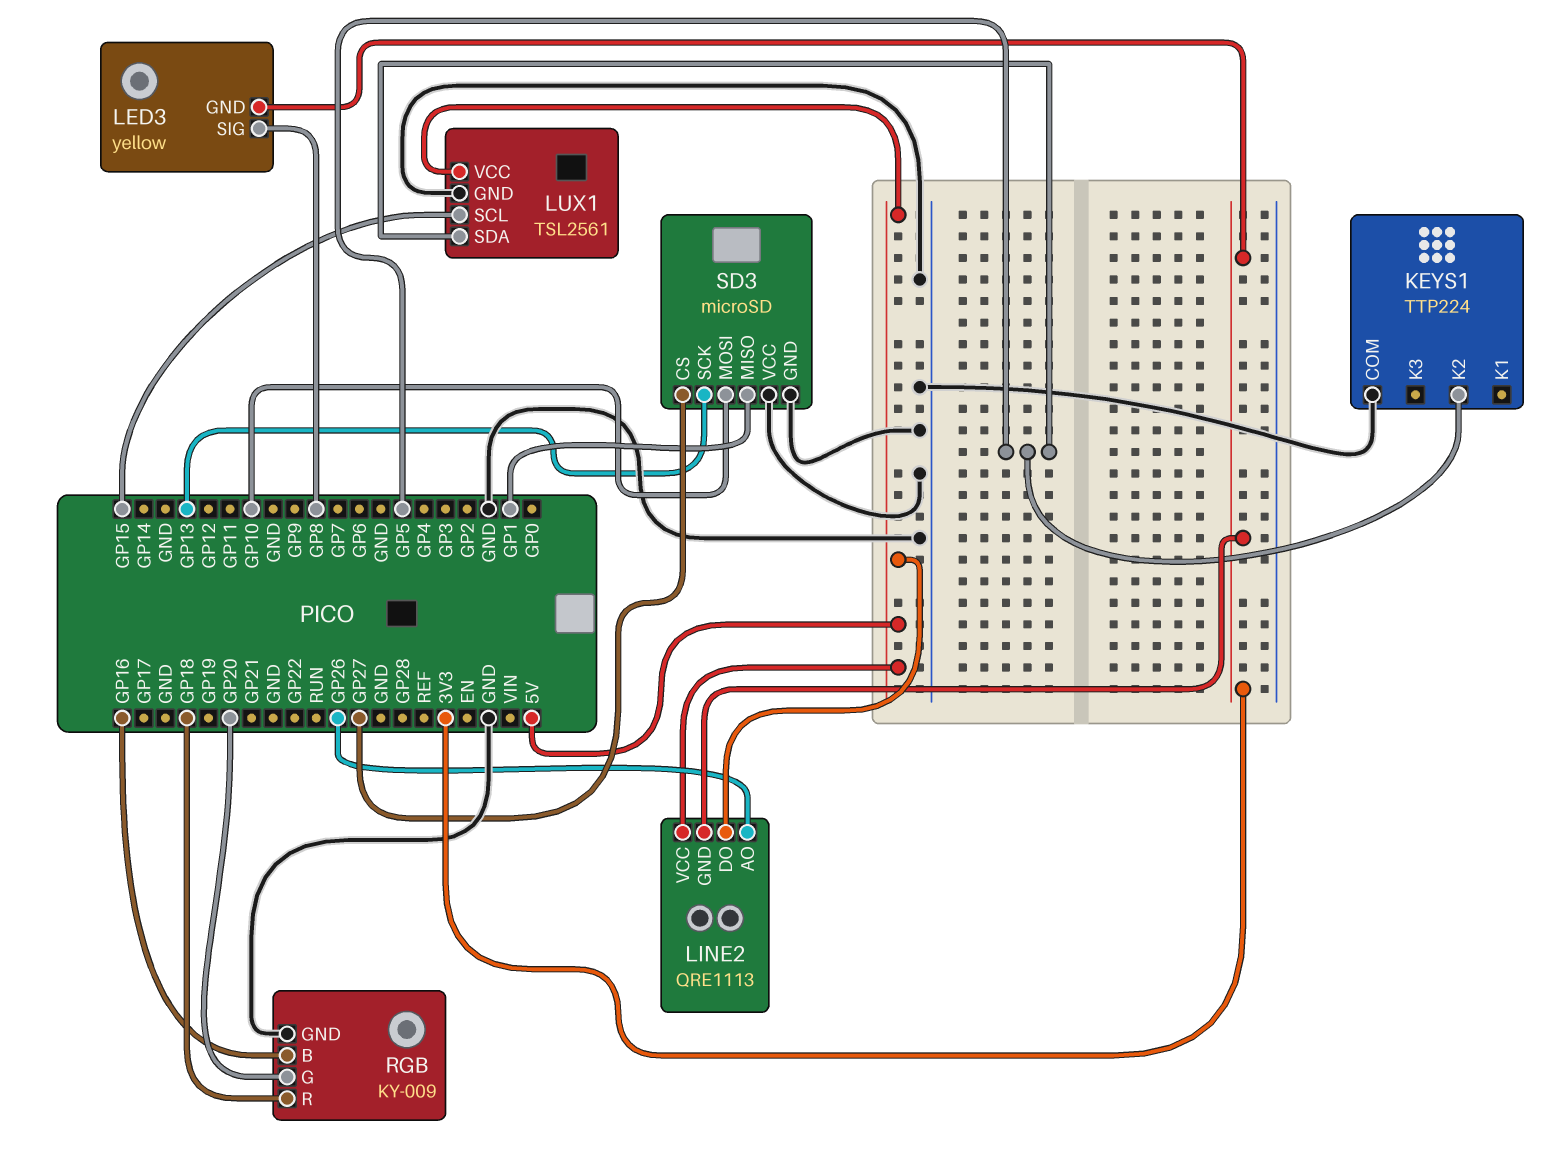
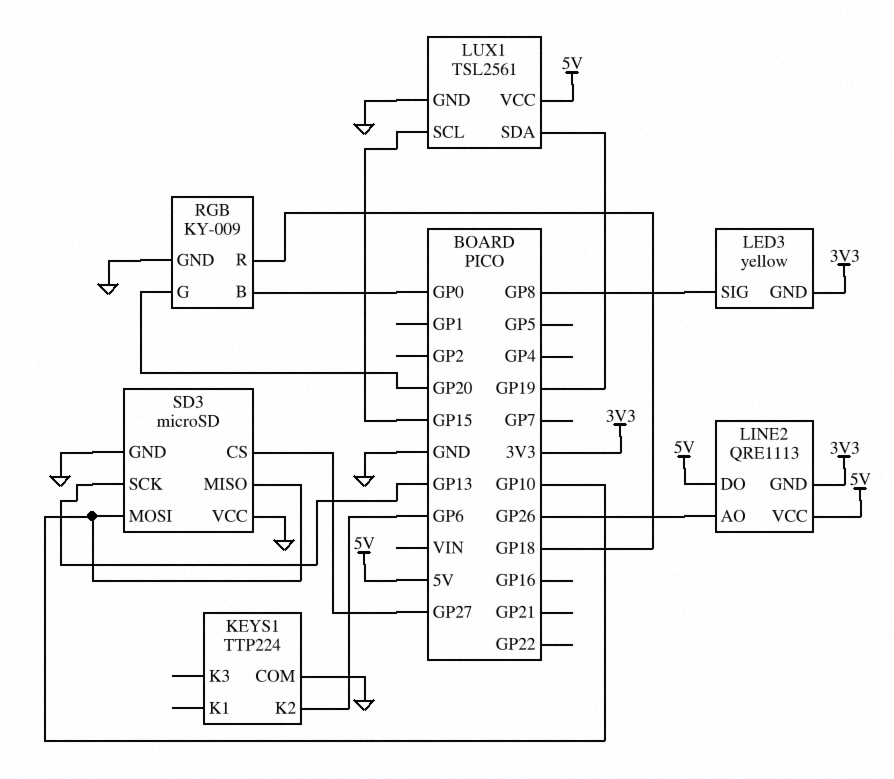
KEYS1 pin K2: GP5 -> GP6
LUX1 pin SDA: GP5 -> GP19
RGB pin B: GP16 -> GP0
SD3 pin MISO: GP1 -> GP10

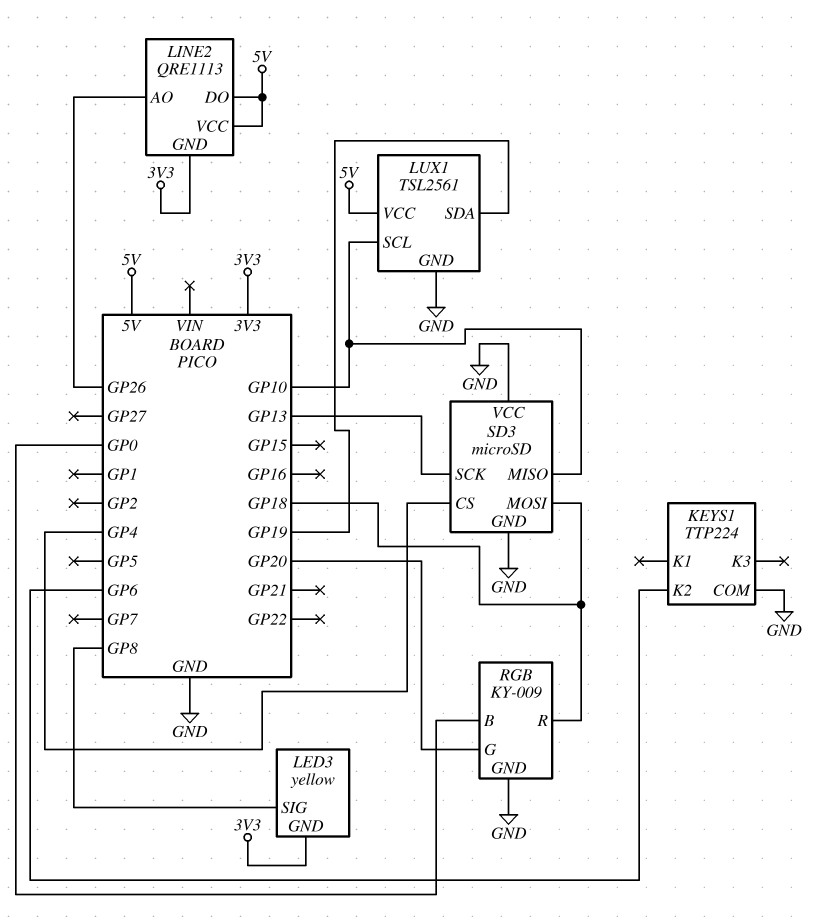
LUX1 pin SCL: GP15 -> GP10
SD3 pin CS: GP27 -> GP4
SD3 pin MOSI: GP10 -> GP18

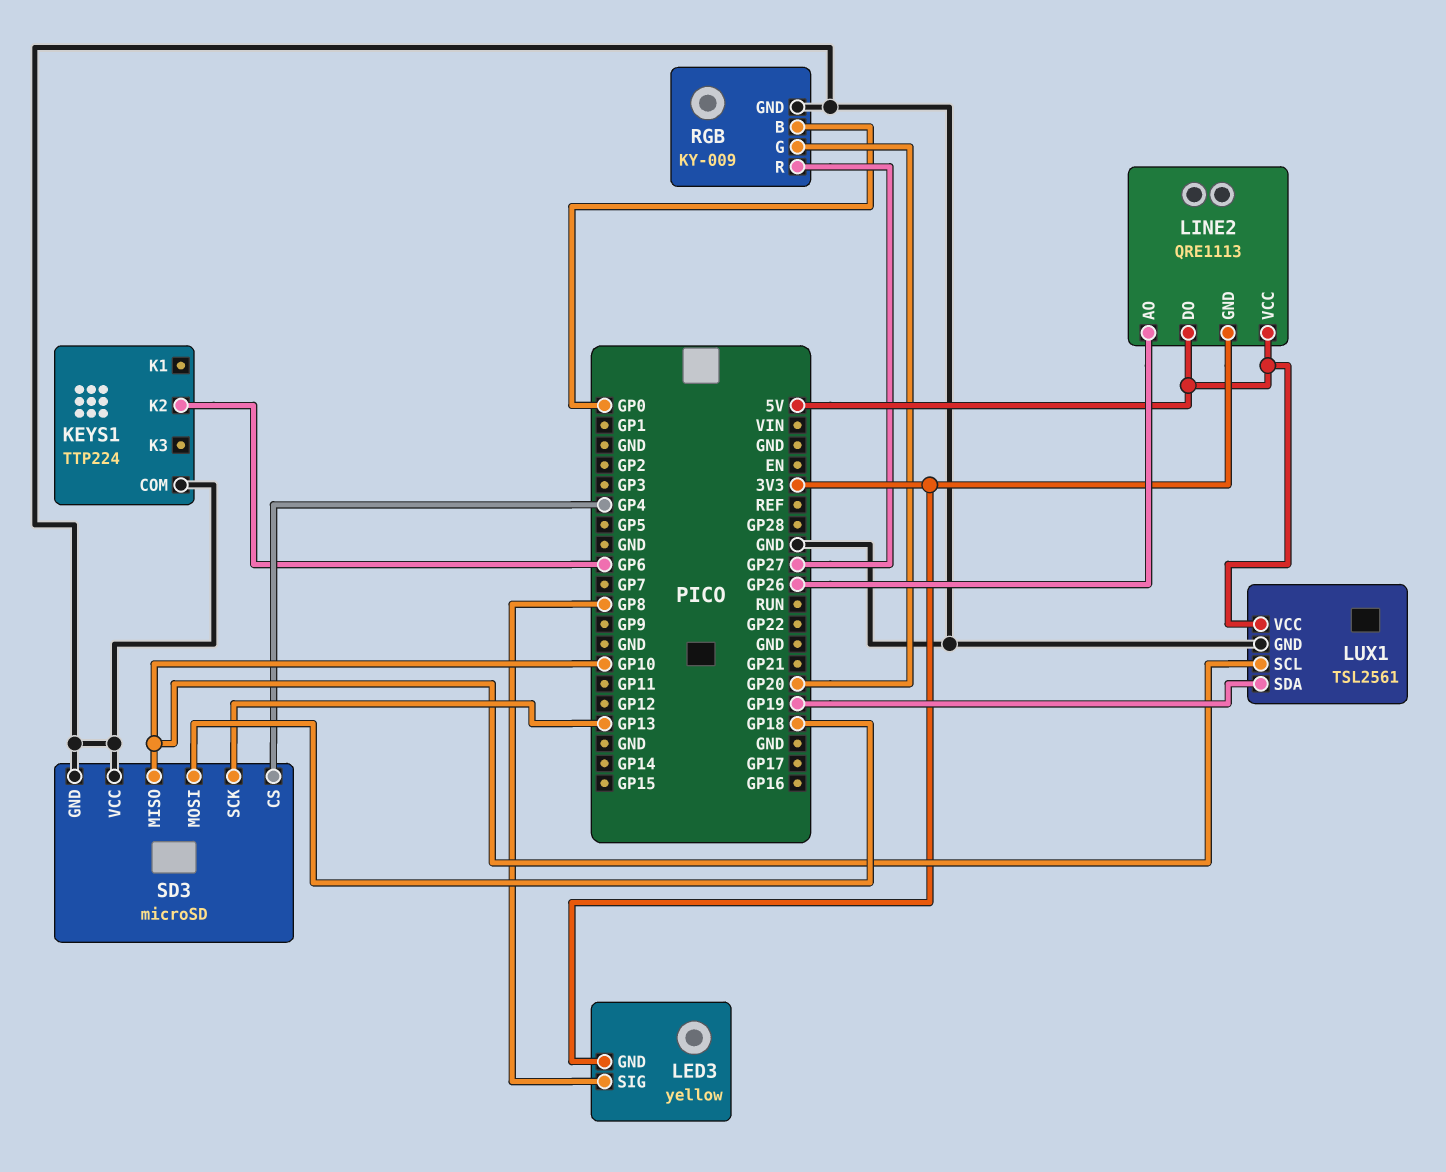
RGB pin R: GP18 -> GP27

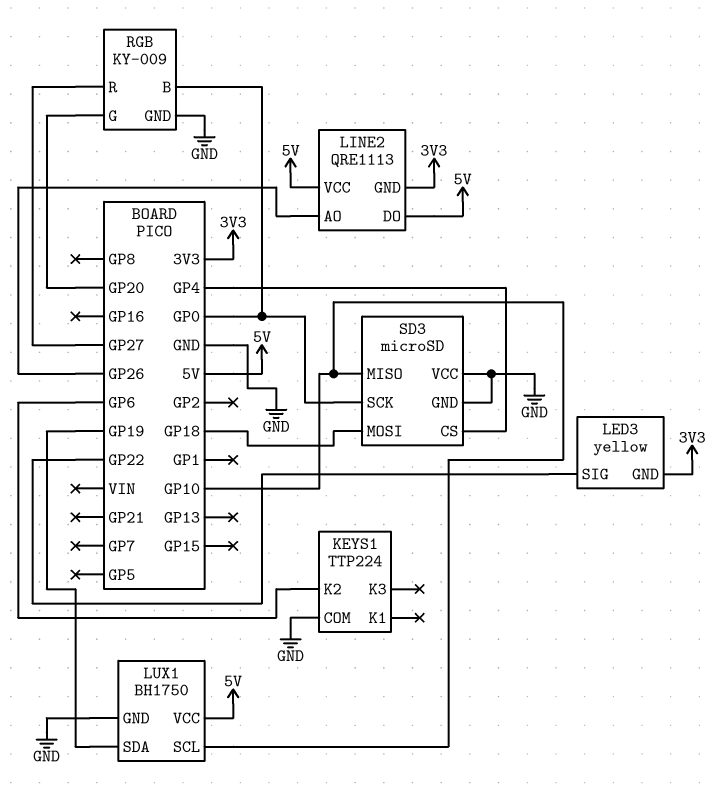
LED3 pin SIG: GP8 -> GP22
LUX1: TSL2561 -> BH1750
SD3 pin SCK: GP13 -> GP0

